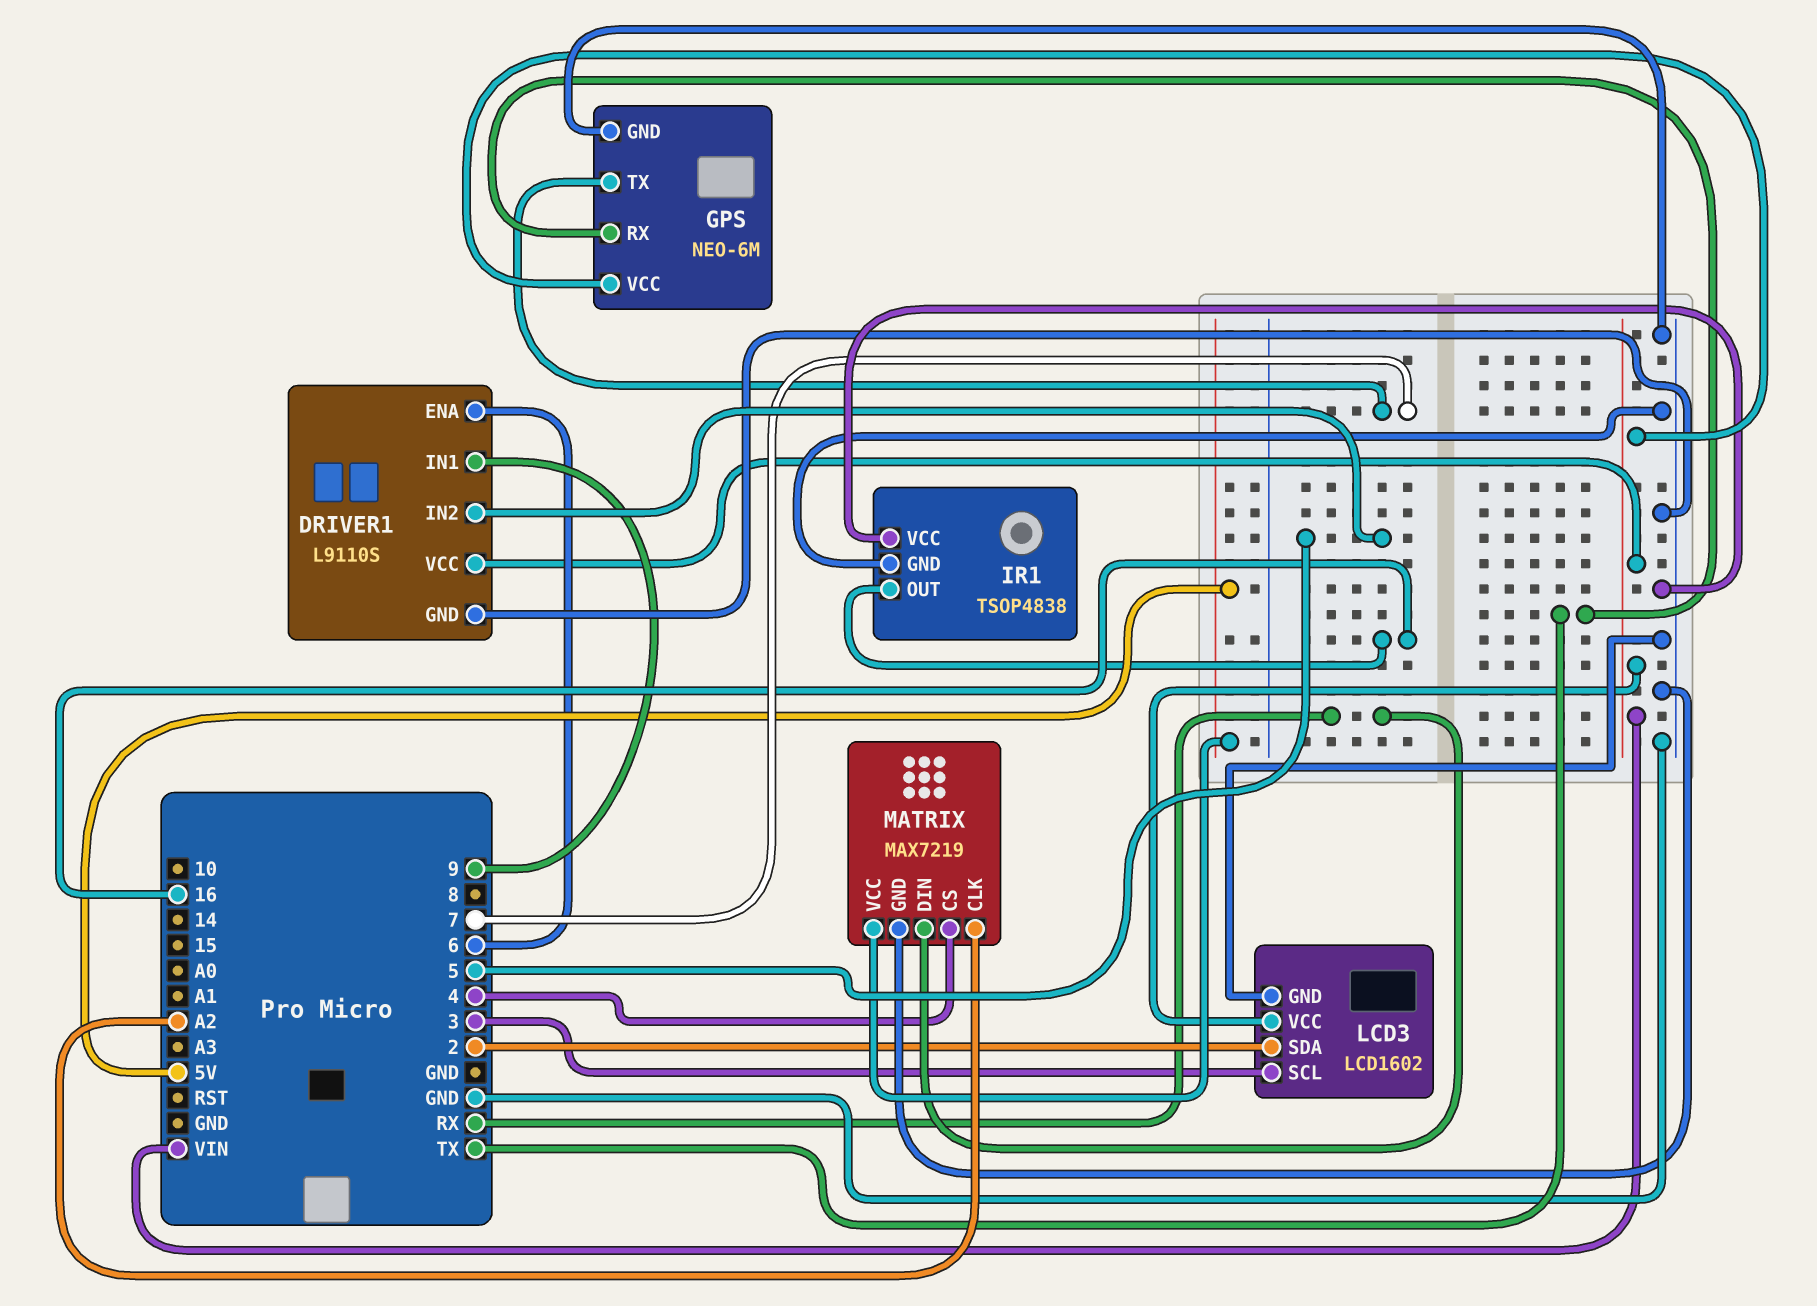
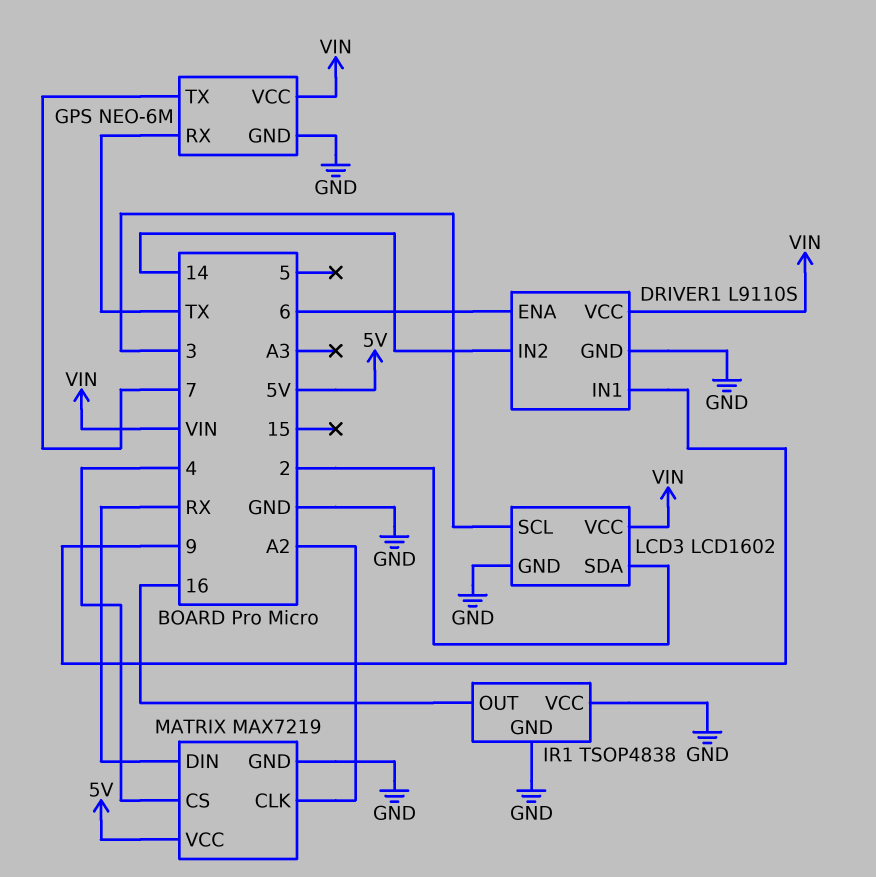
DRIVER1 pin IN2: 5 -> 14

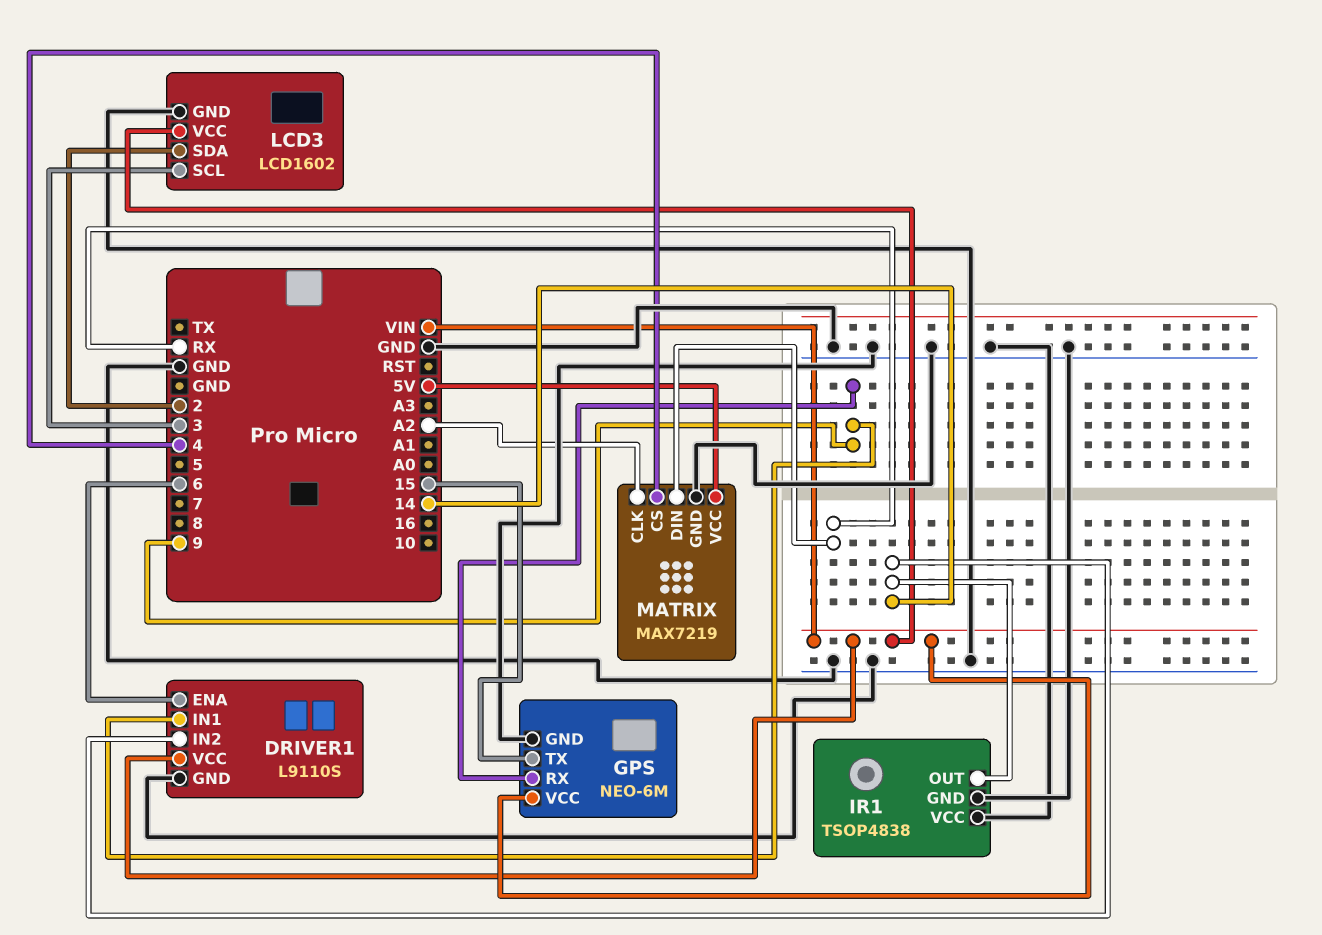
GPS pin RX: TX -> 9
GPS pin TX: 7 -> 15
IR1 pin OUT: 16 -> 14

